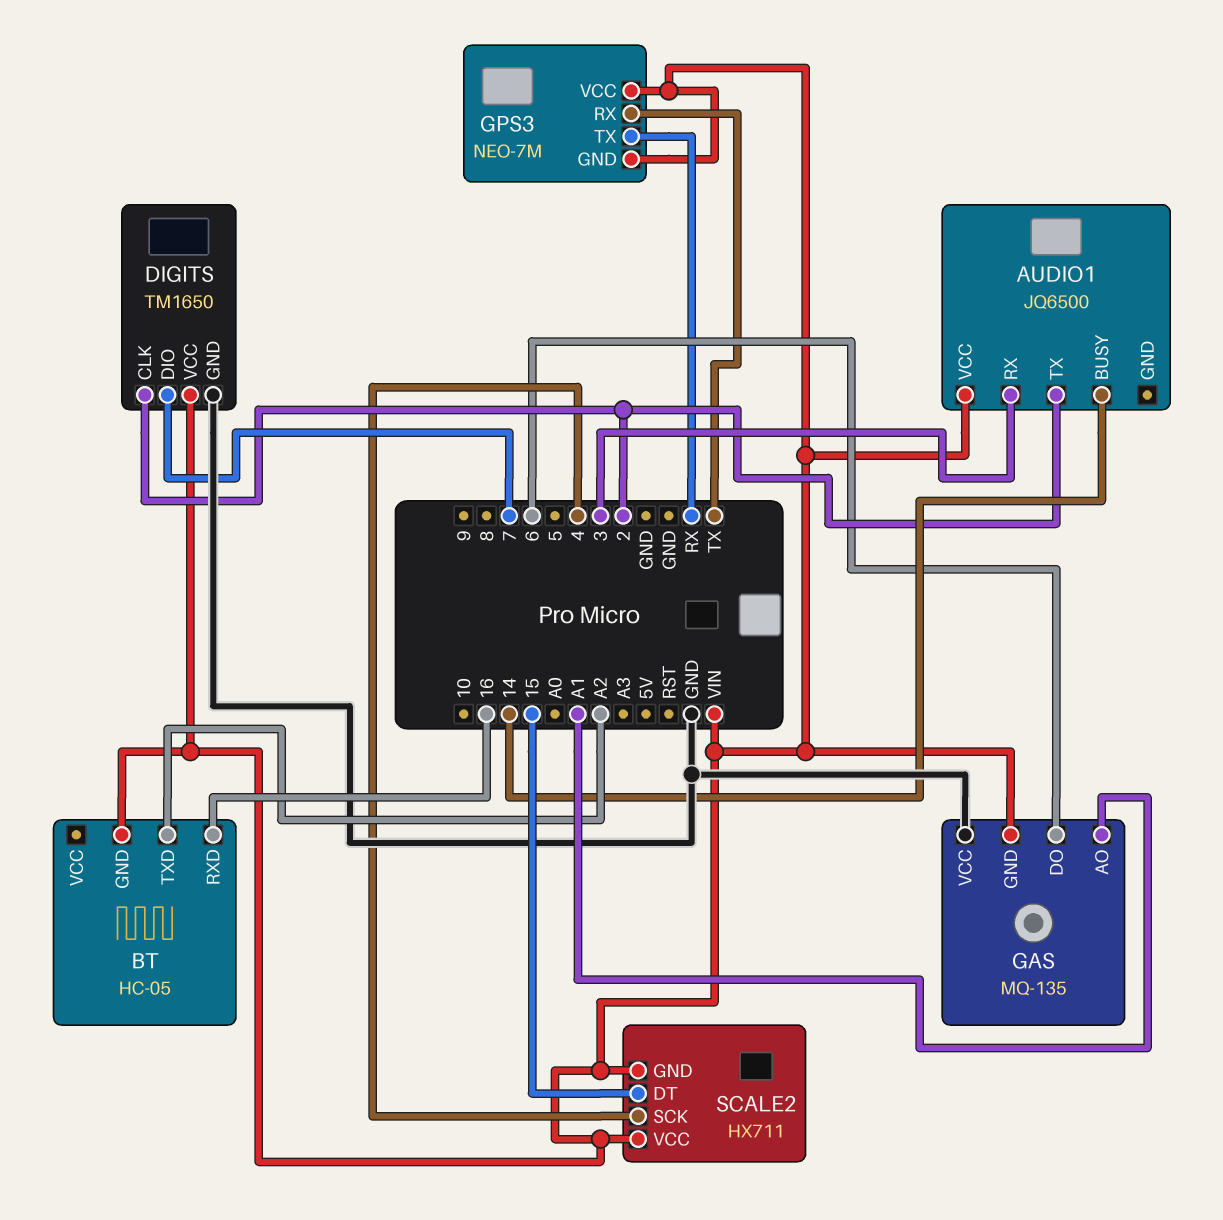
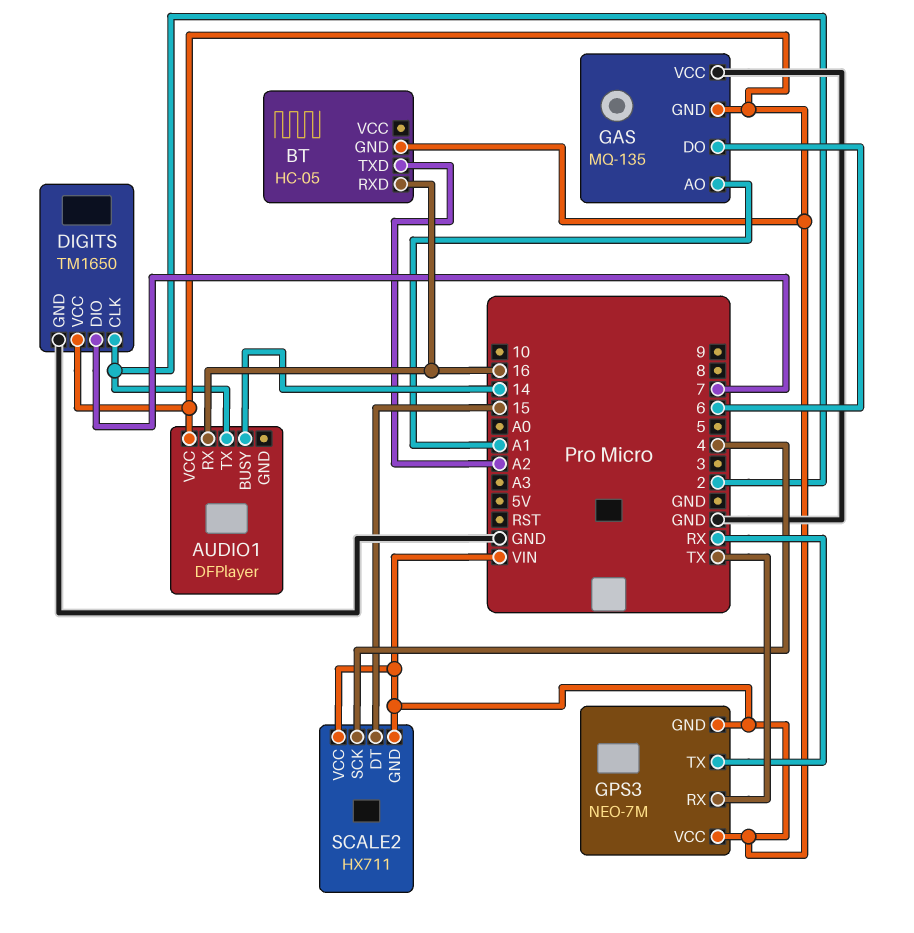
AUDIO1: JQ6500 -> DFPlayer
AUDIO1 pin RX: 3 -> 16

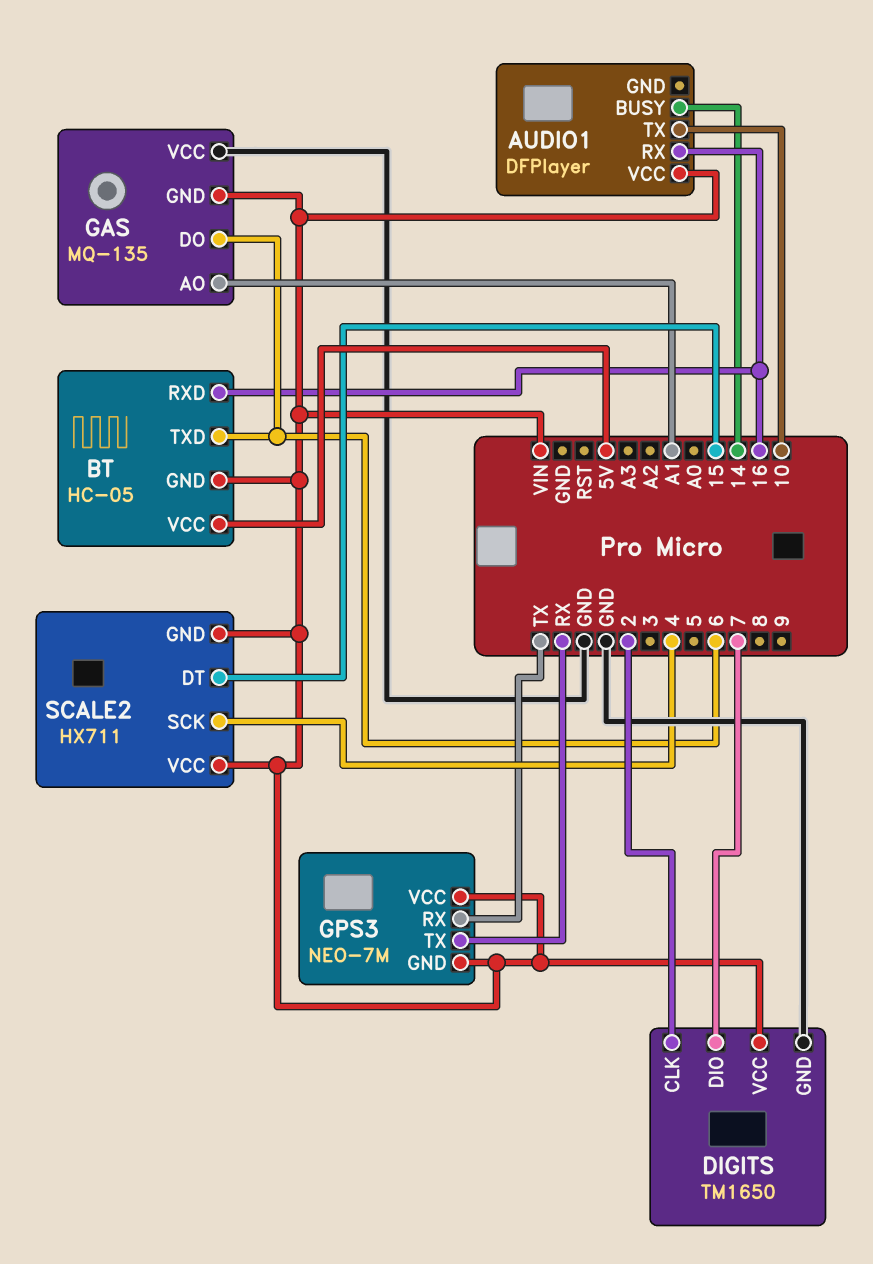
AUDIO1 pin TX: 2 -> 10
BT pin TXD: A2 -> 6
BT pin VCC: none -> 5V

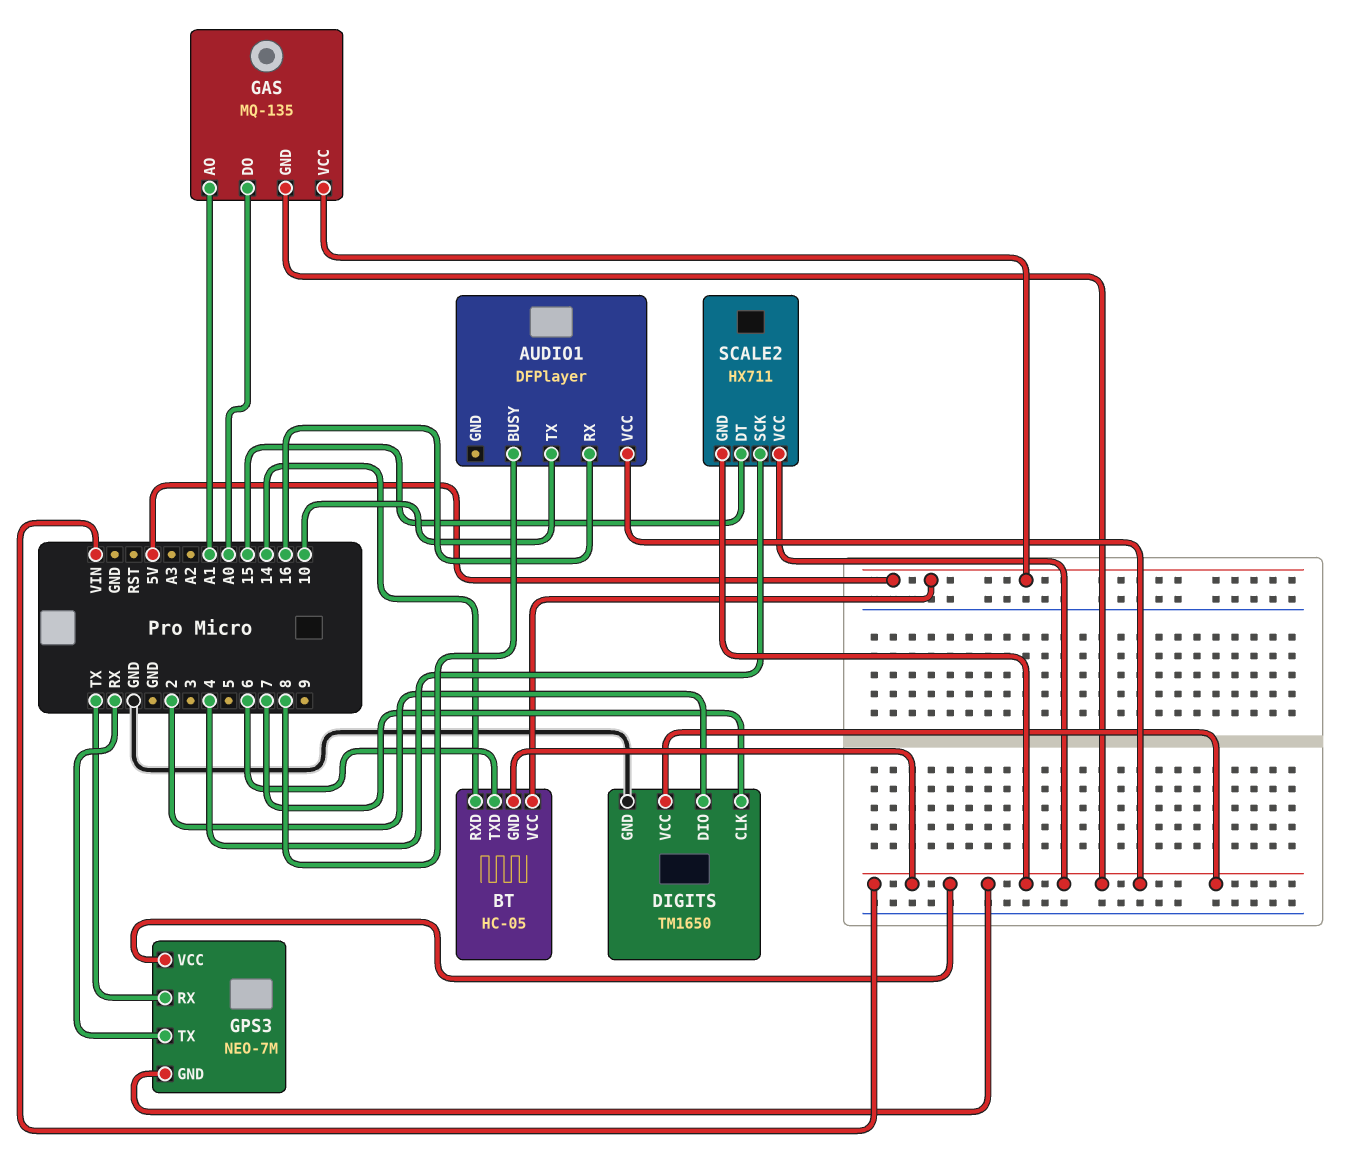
AUDIO1 pin BUSY: 14 -> 8
BT pin RXD: 16 -> 14
DIGITS pin CLK: 2 -> 7
DIGITS pin DIO: 7 -> 2
GAS pin DO: 6 -> A0
GAS pin VCC: GND -> 5V

